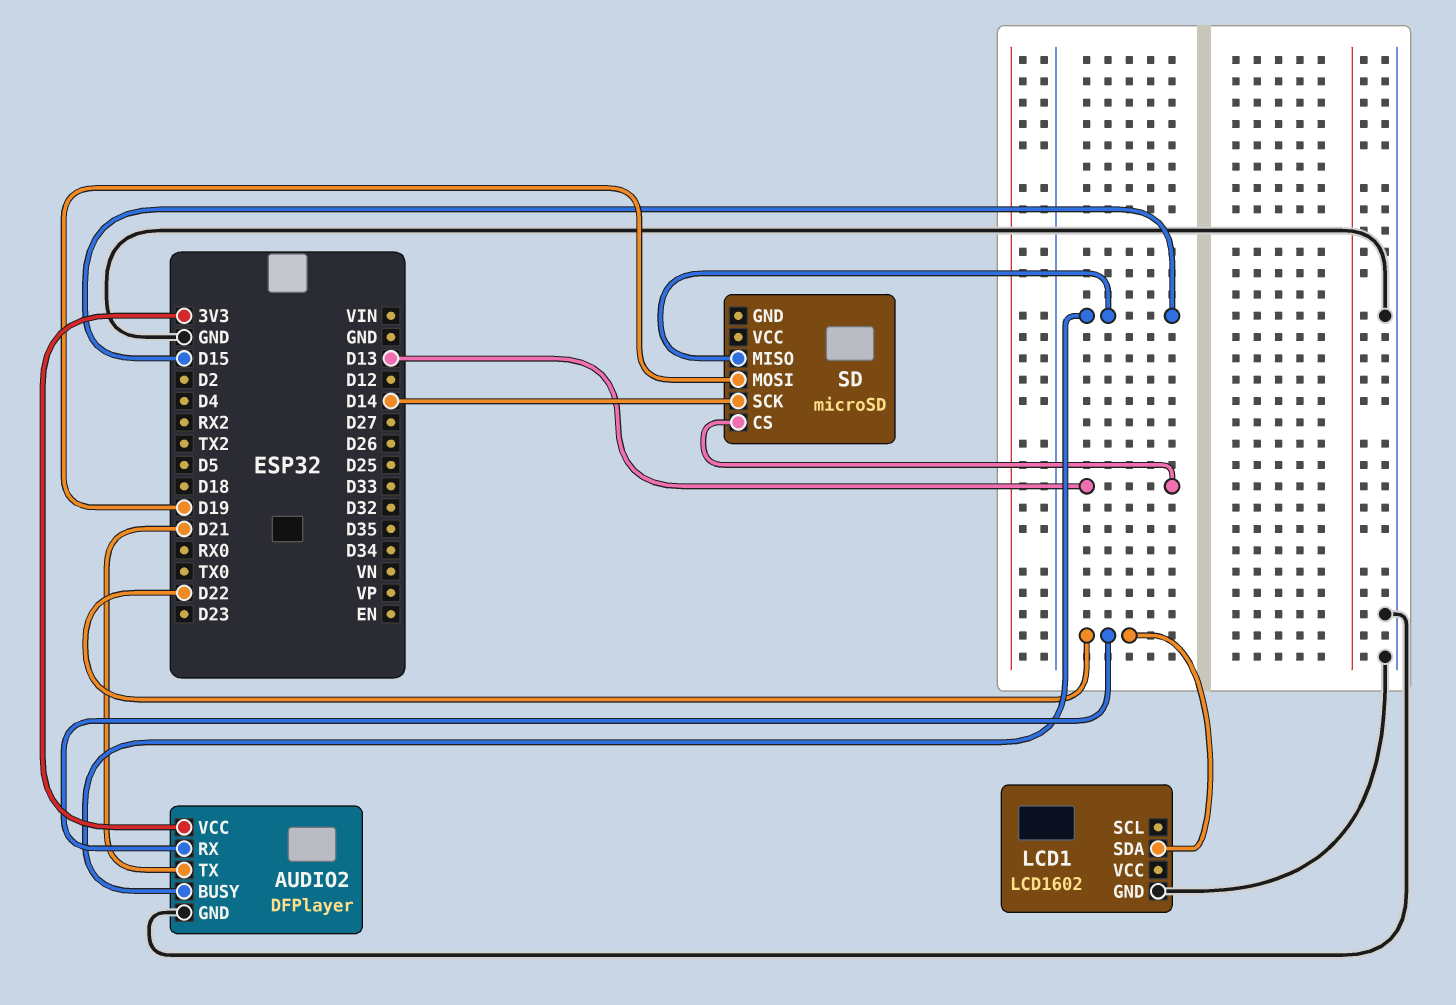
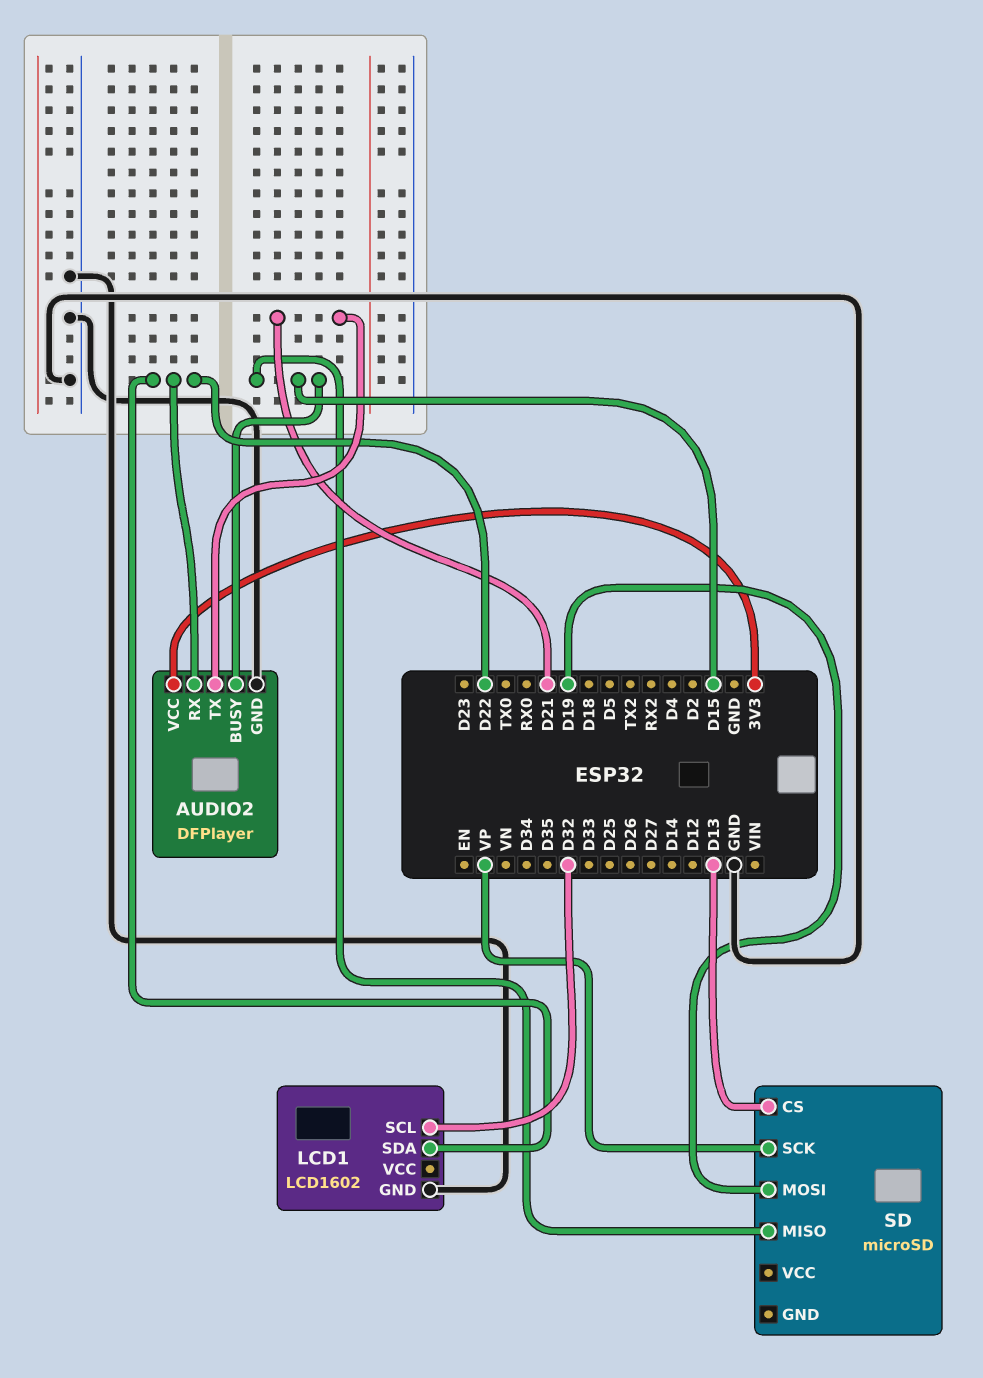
LCD1 pin SCL: none -> D32
SD pin SCK: D14 -> VP

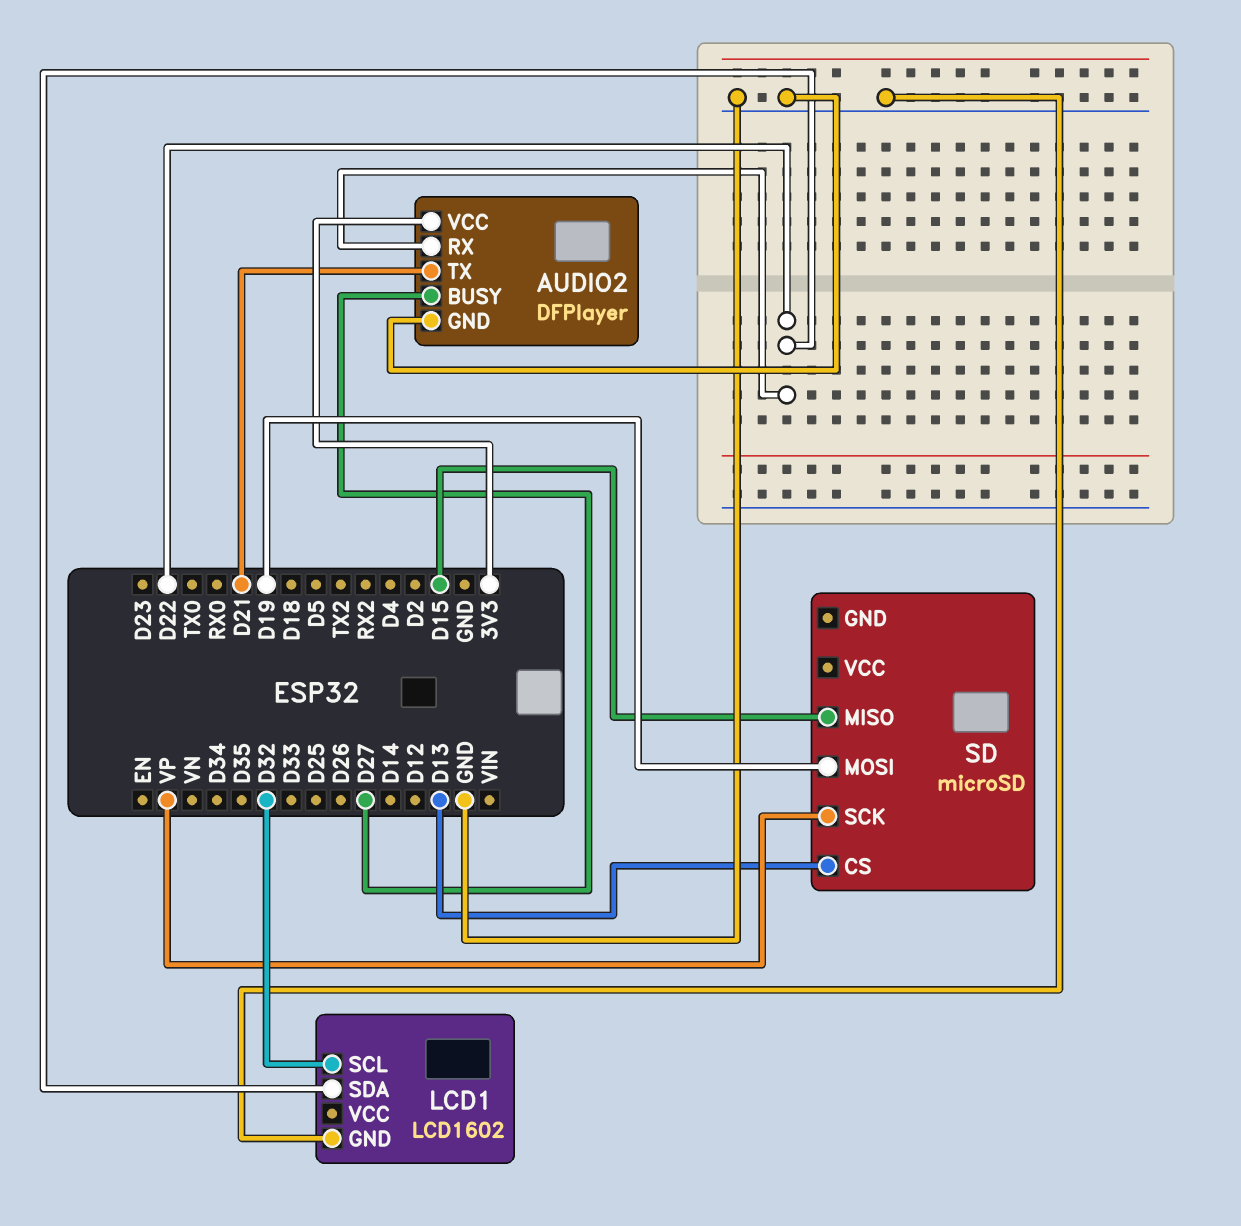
AUDIO2 pin BUSY: D15 -> D27

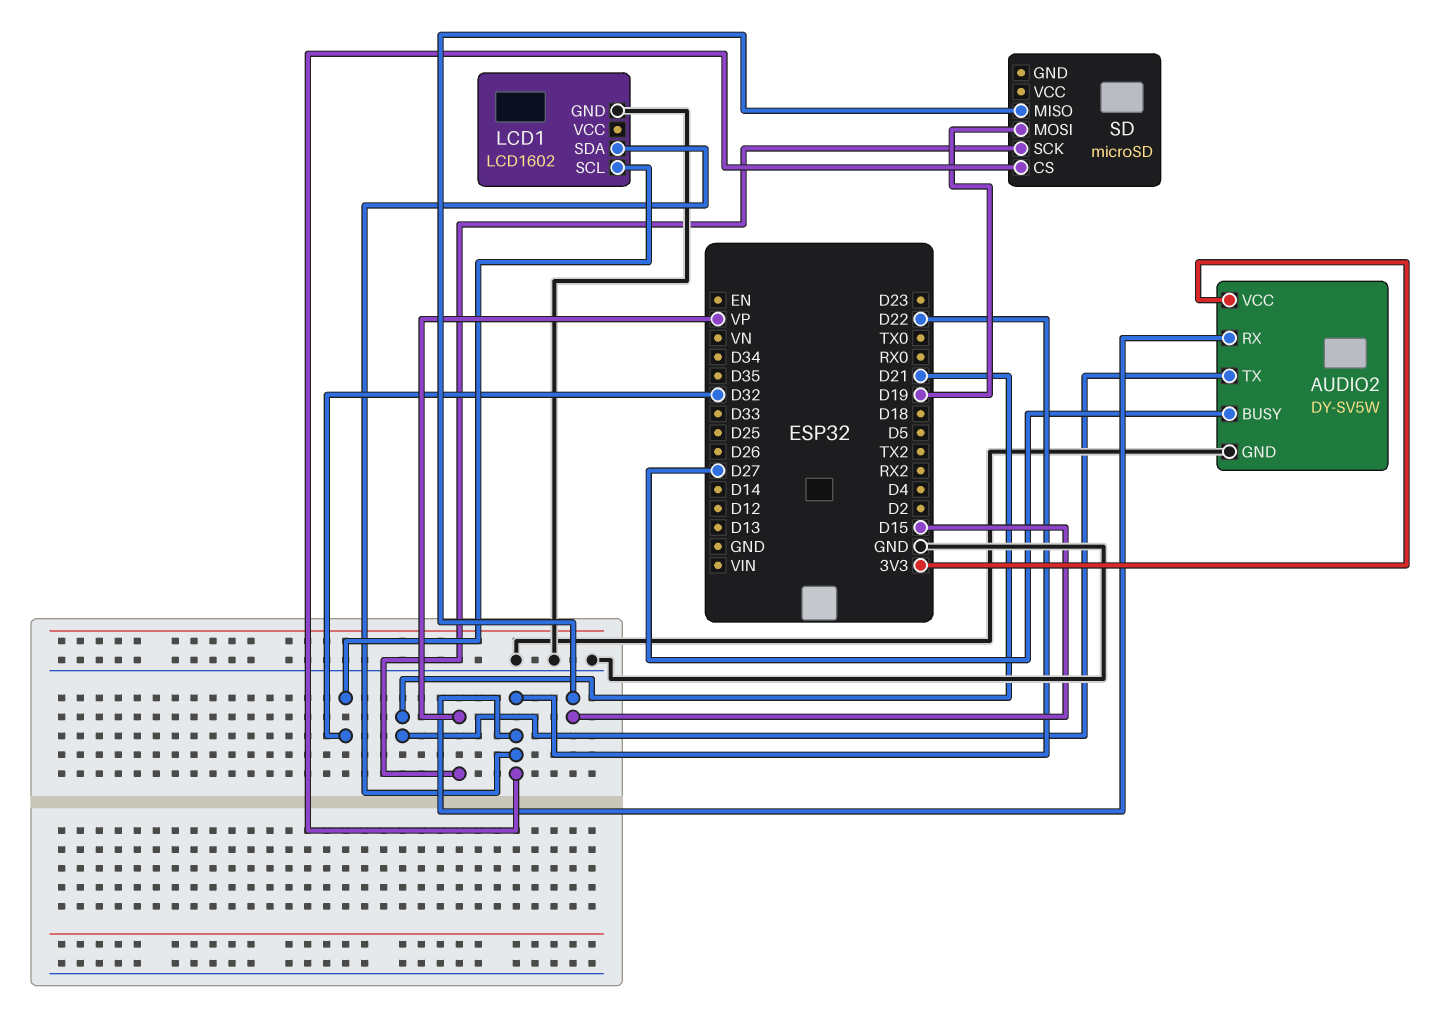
AUDIO2: DFPlayer -> DY-SV5W
SD pin CS: D13 -> D22

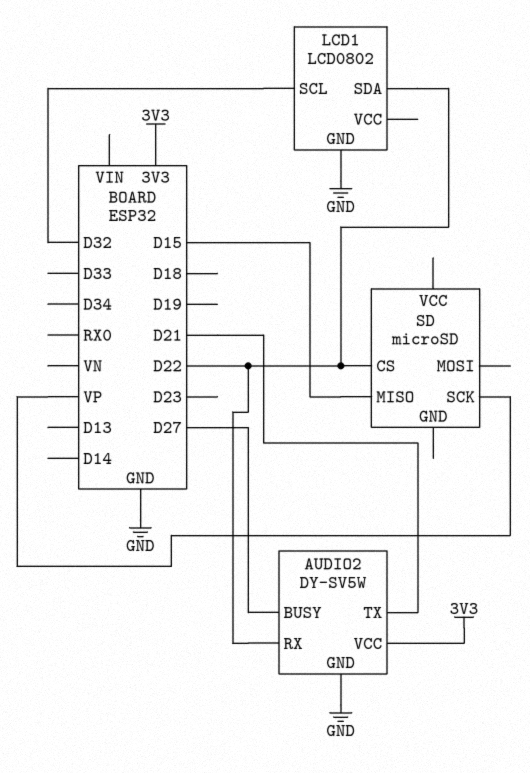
LCD1: LCD1602 -> LCD0802
SD pin MOSI: D19 -> none

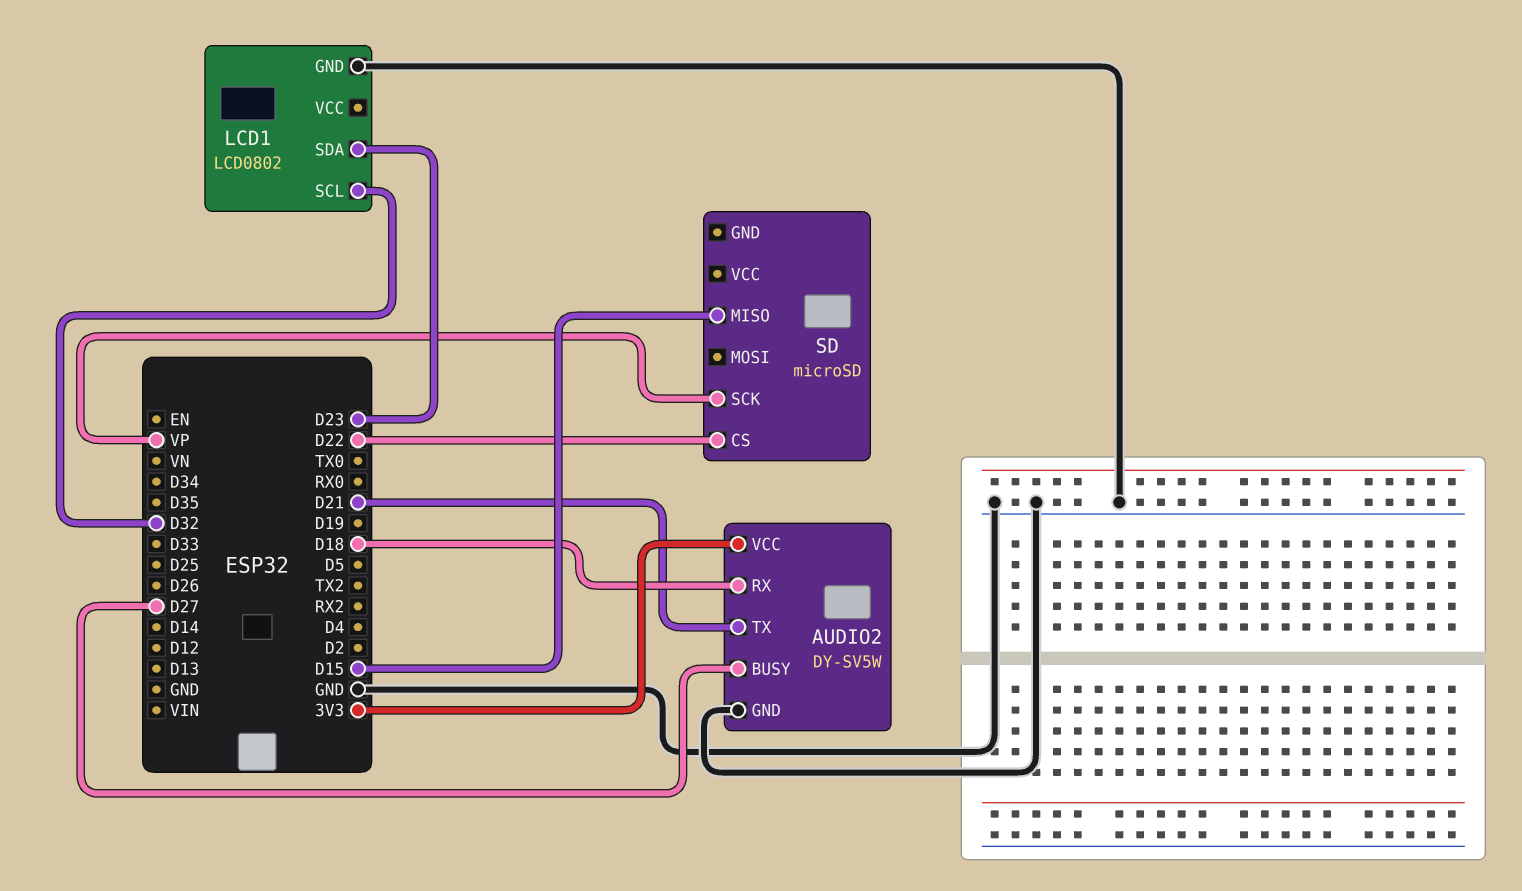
AUDIO2 pin RX: D22 -> D18
LCD1 pin SDA: D22 -> D23

